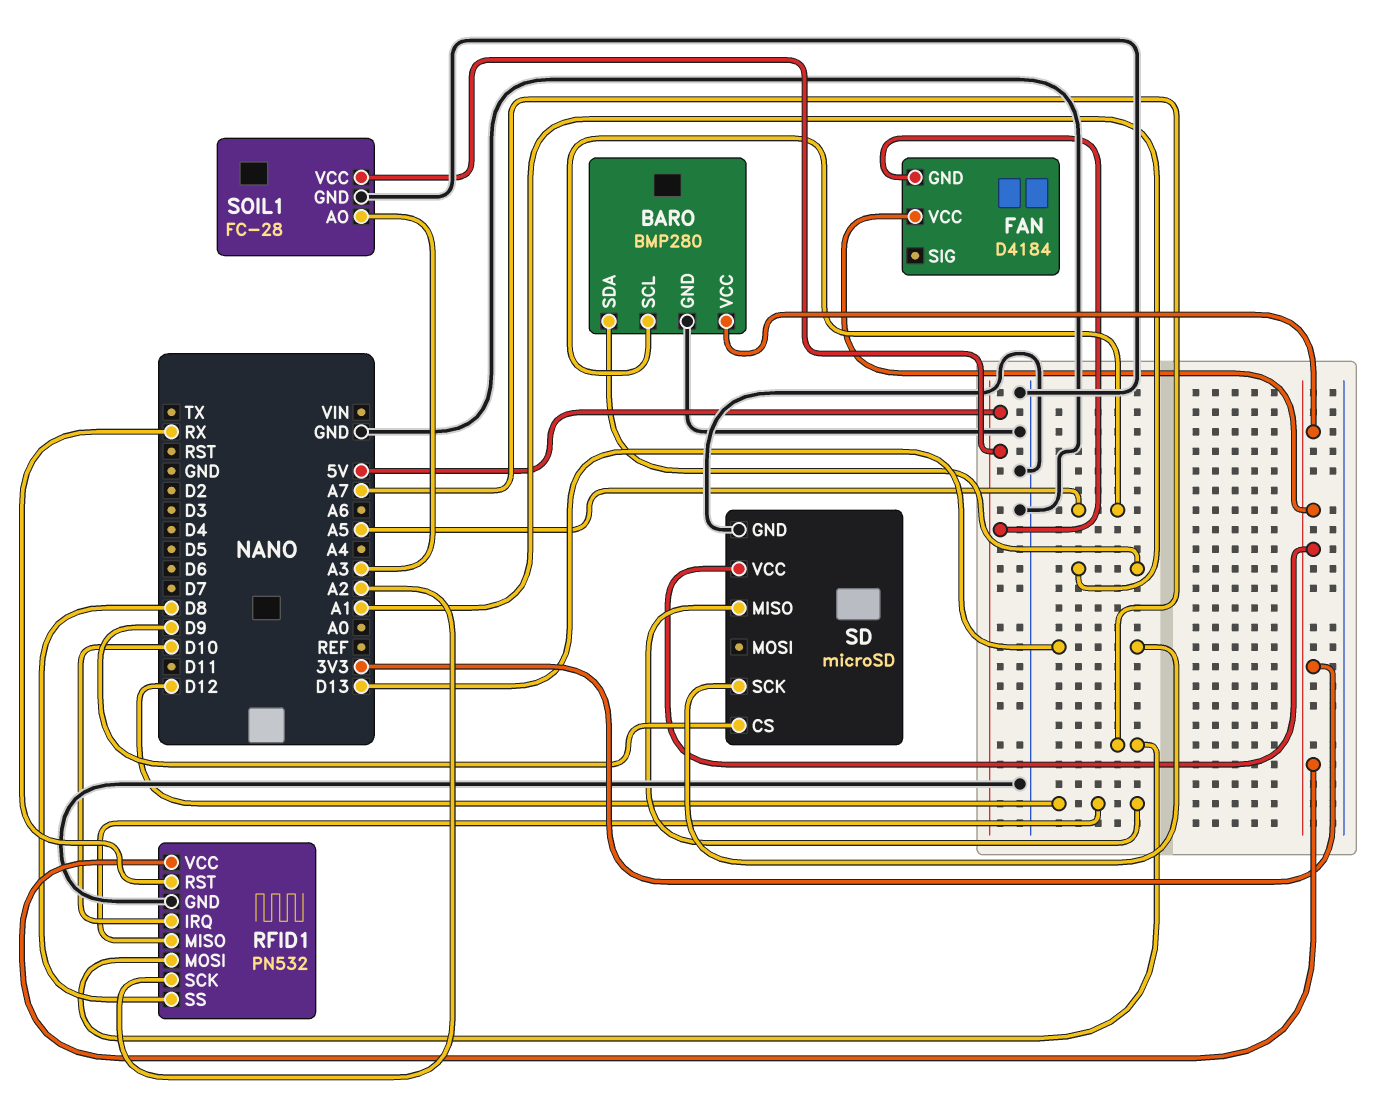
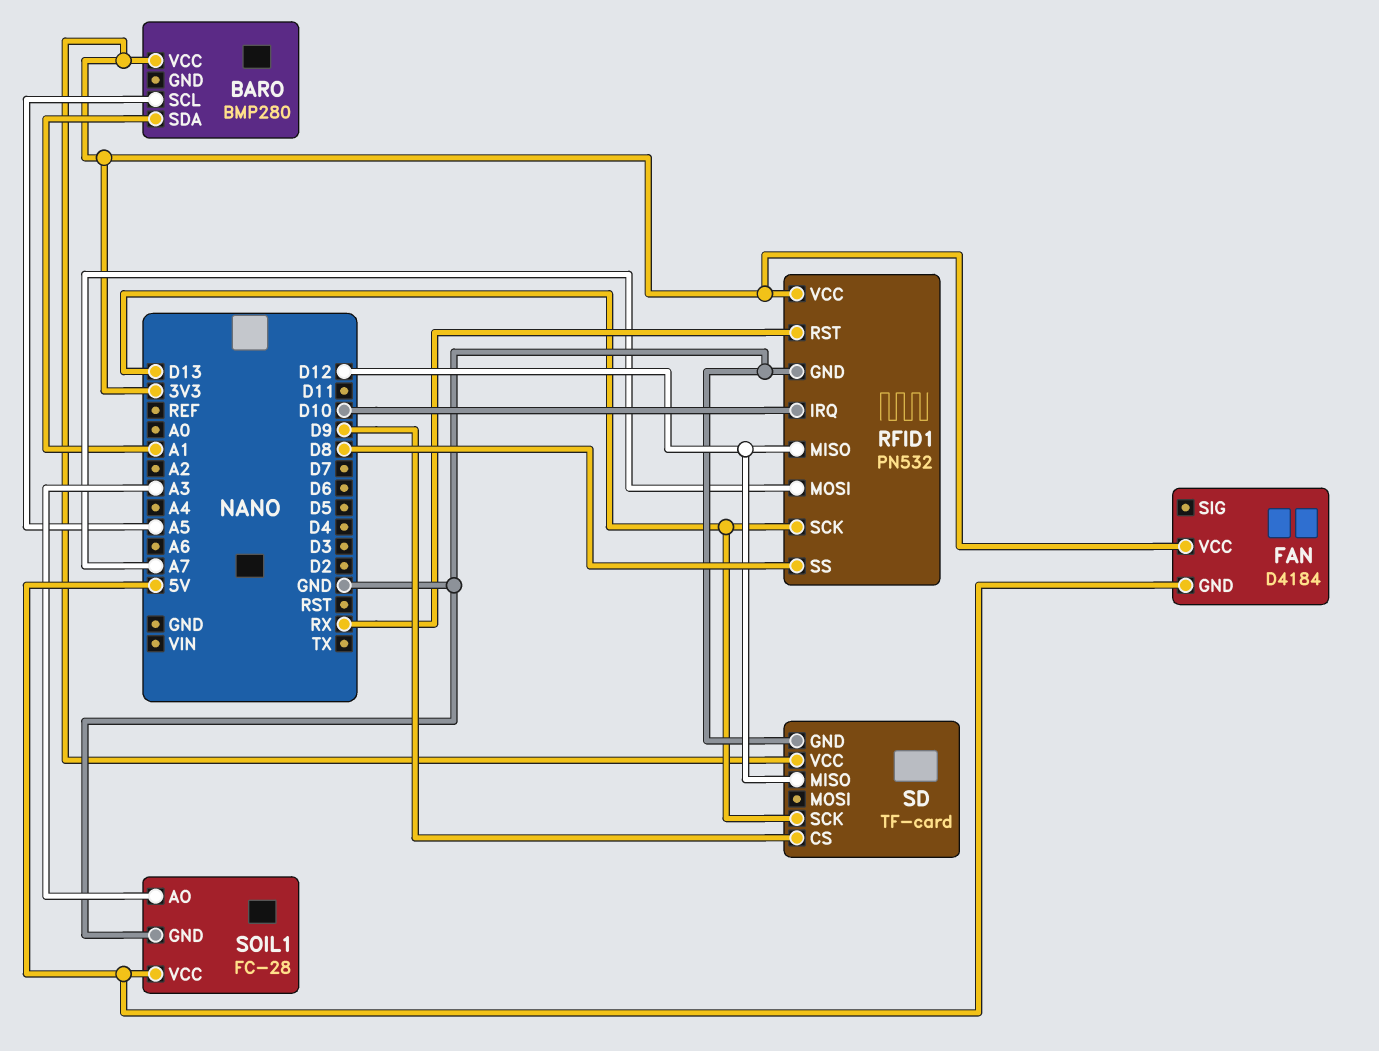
BARO pin GND: GND -> none
RFID1 pin SCK: A2 -> D13
SD: microSD -> TF-card

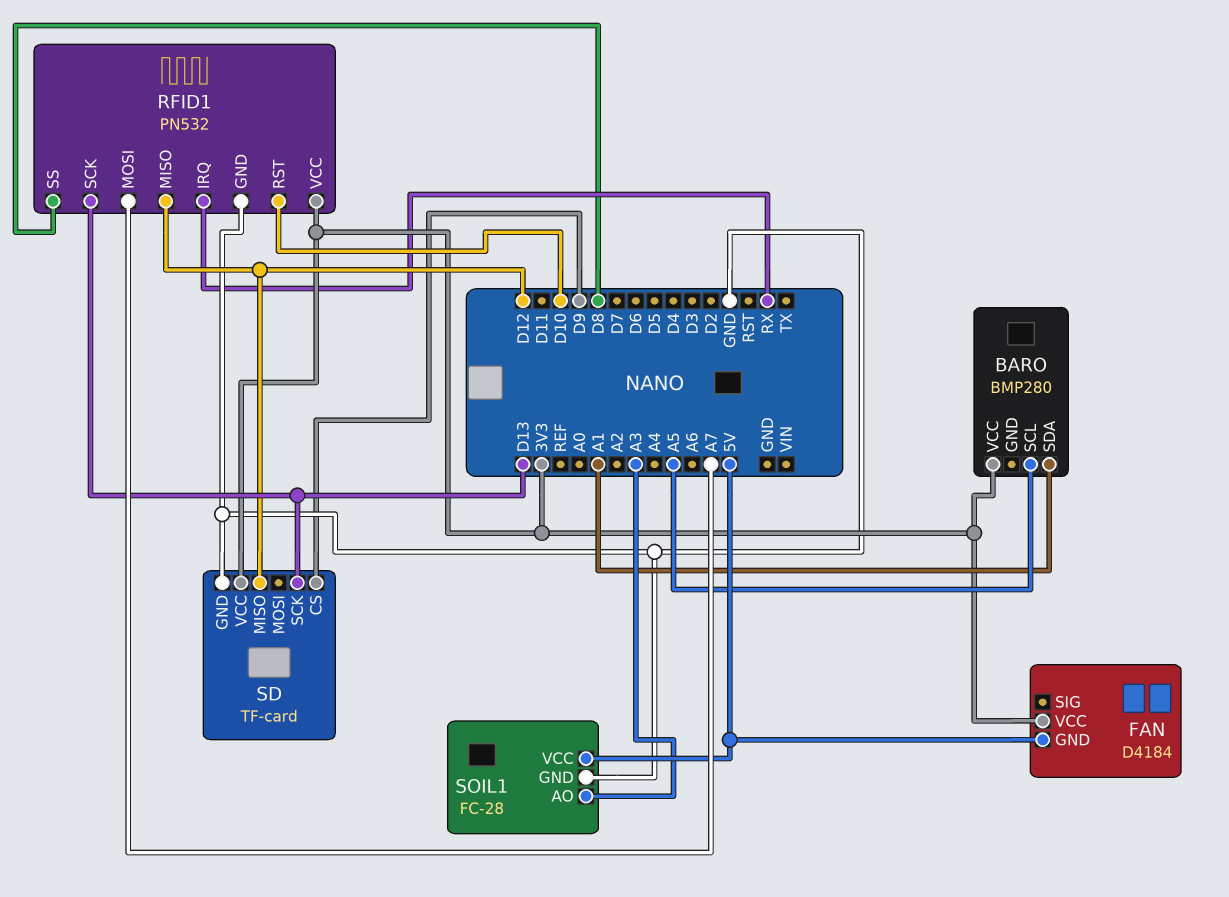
RFID1 pin IRQ: D10 -> RX
RFID1 pin RST: RX -> D10

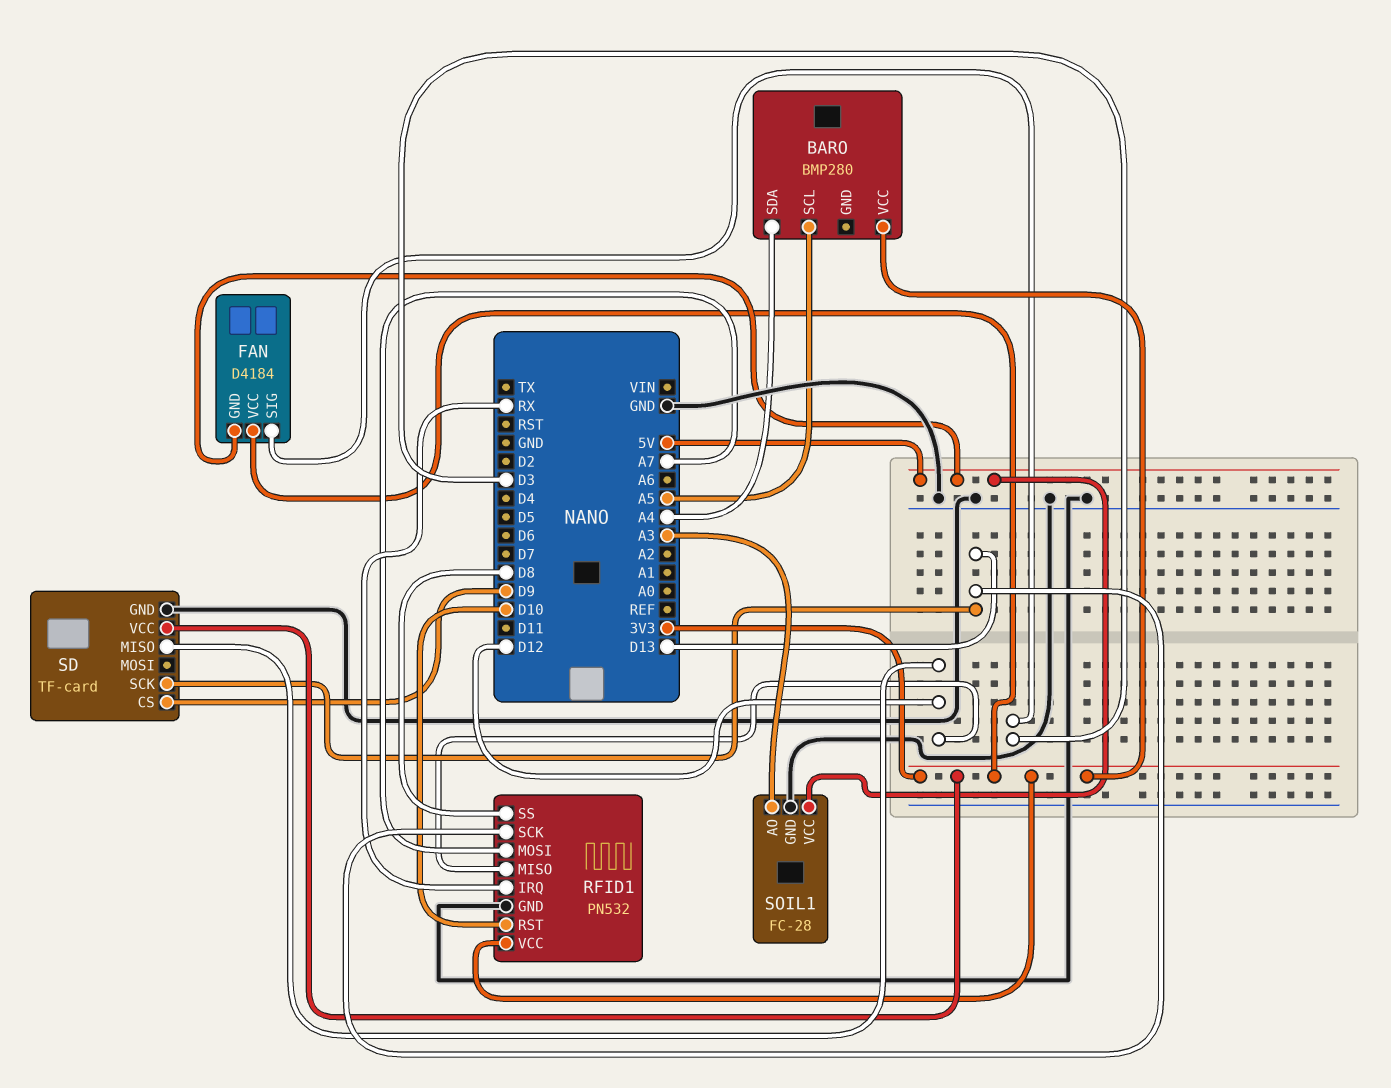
BARO pin SDA: A1 -> A4
FAN pin SIG: none -> D3

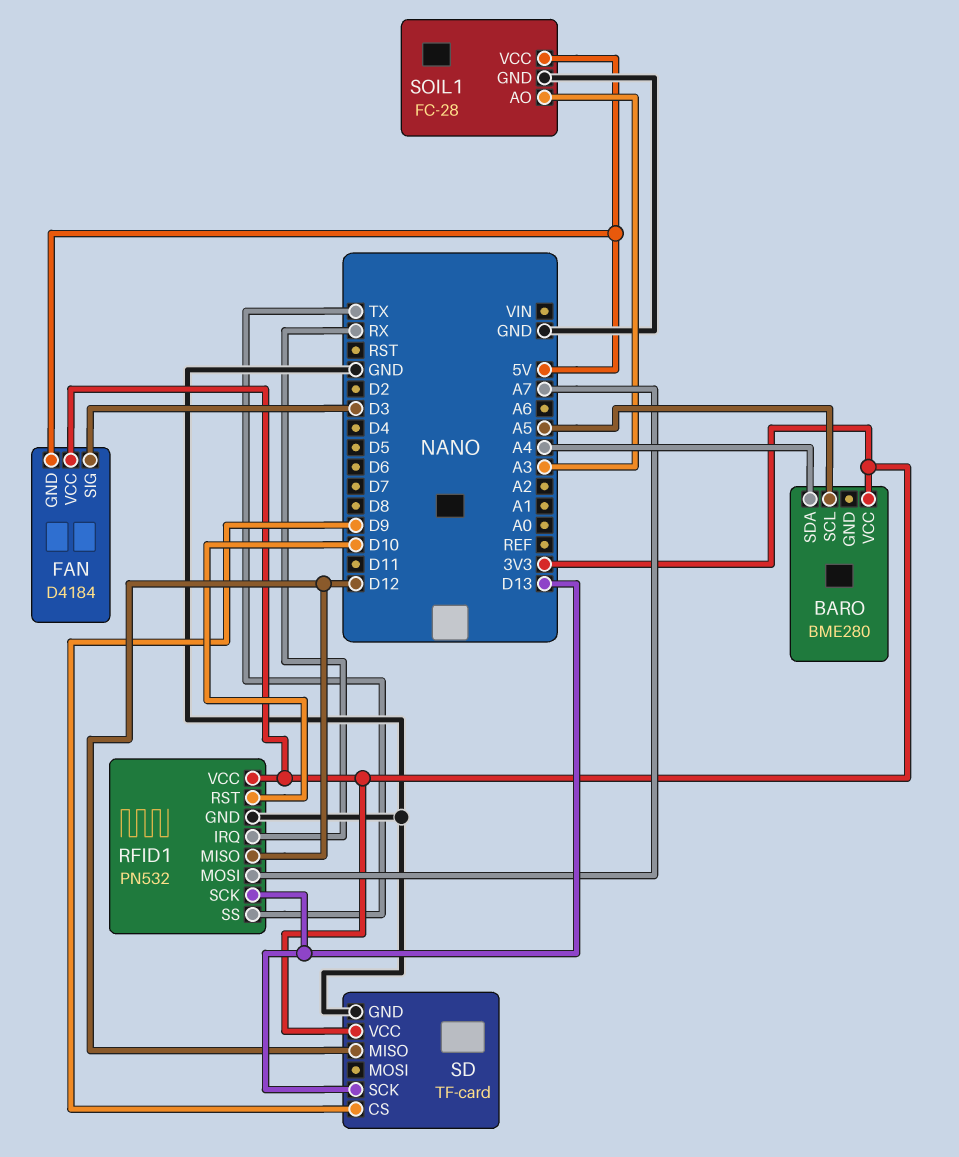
BARO: BMP280 -> BME280
RFID1 pin SS: D8 -> TX

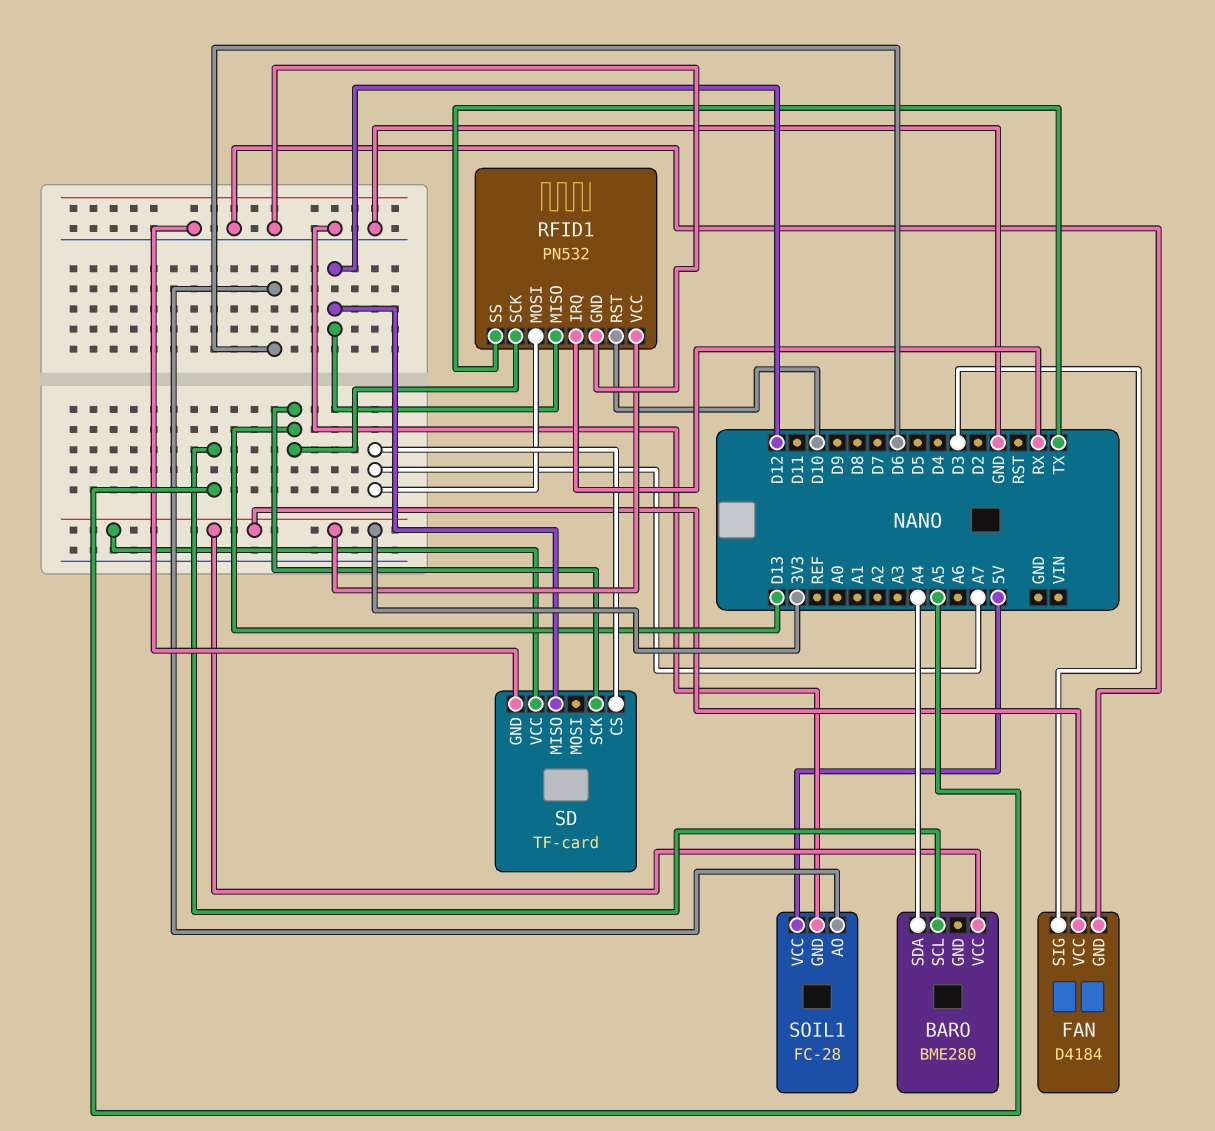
FAN pin GND: 5V -> GND
SD pin CS: D9 -> A7
SOIL1 pin AO: A3 -> D6

